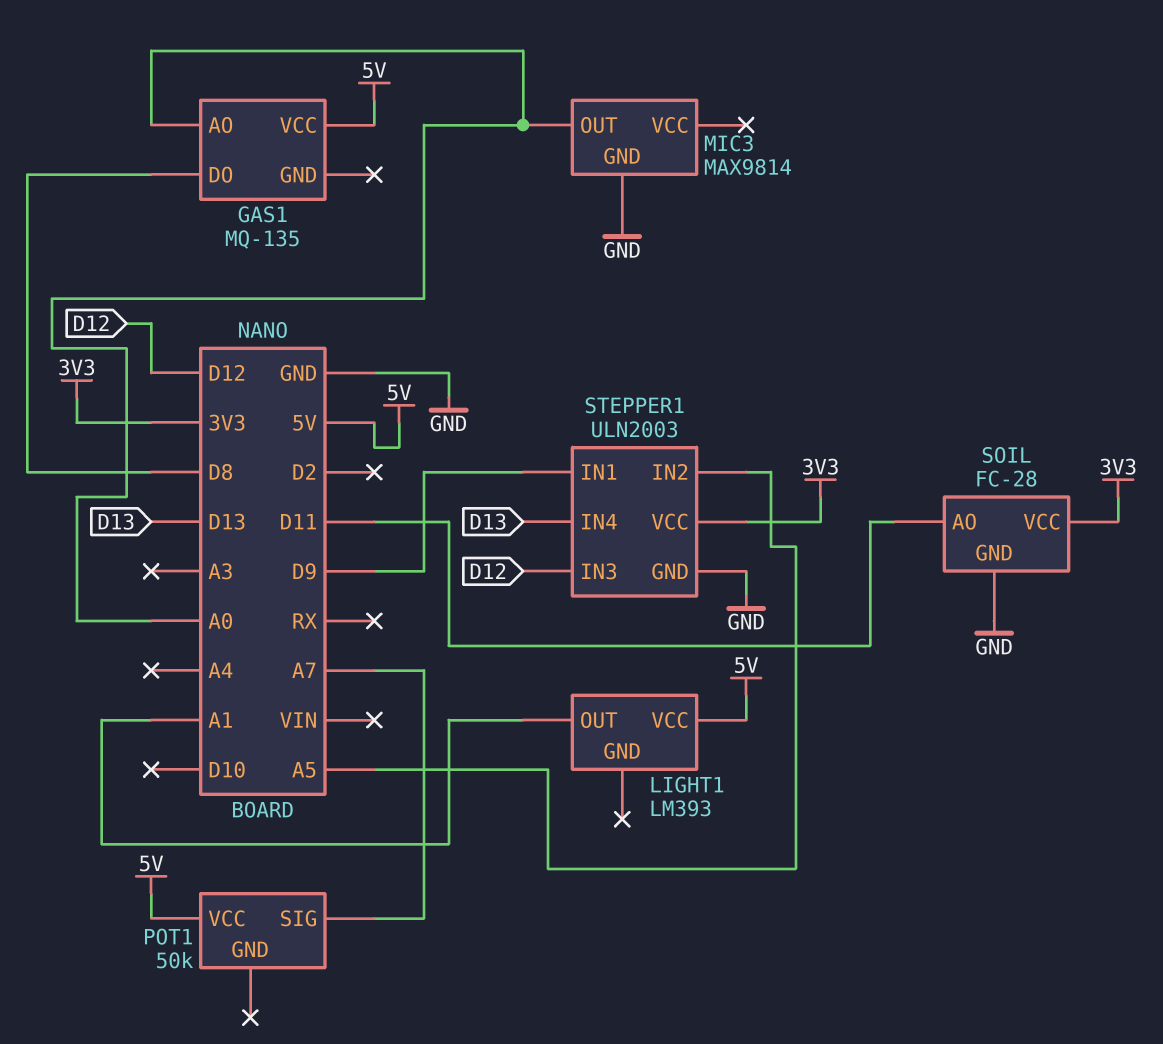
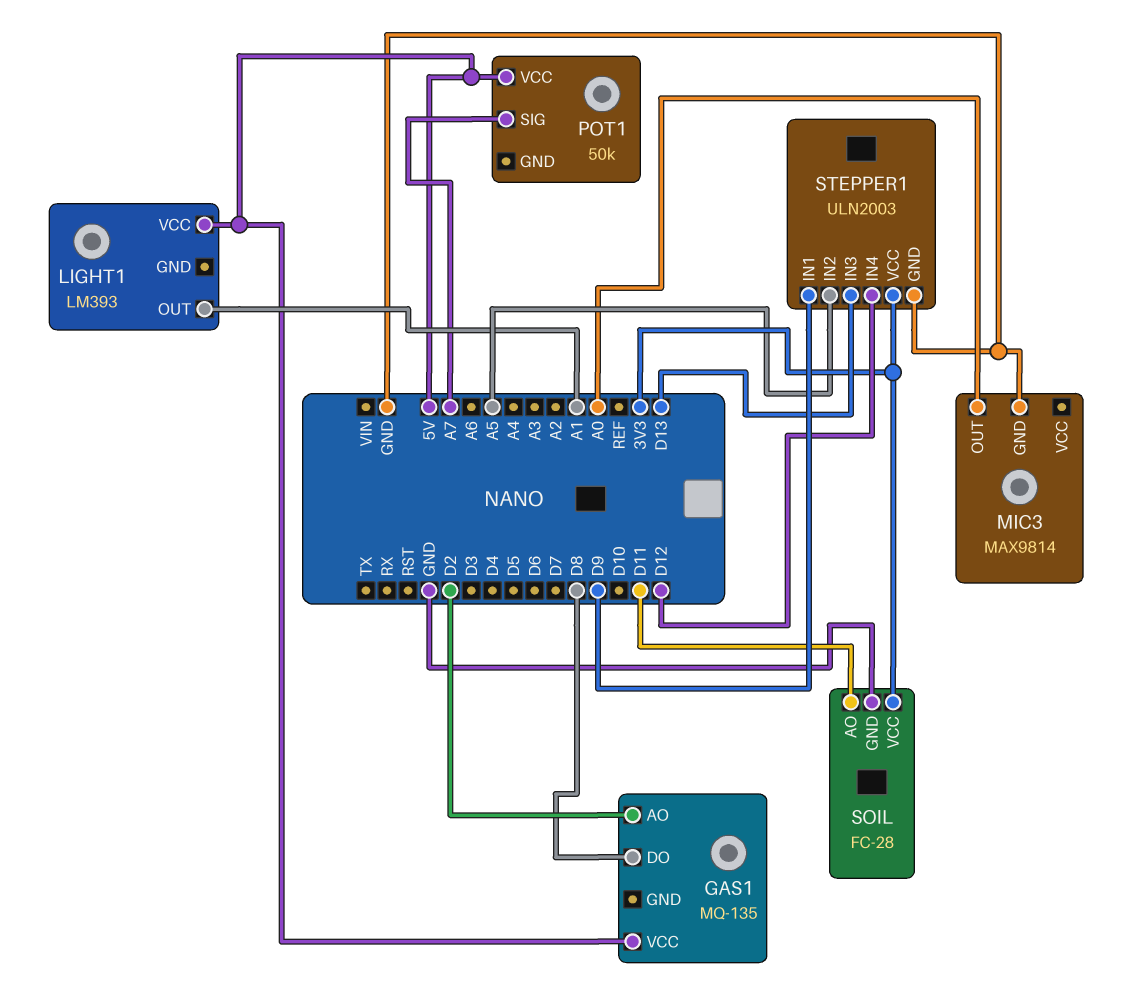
GAS1 pin AO: A0 -> D2
STEPPER1 pin IN3: D12 -> D13
STEPPER1 pin IN4: D13 -> D12

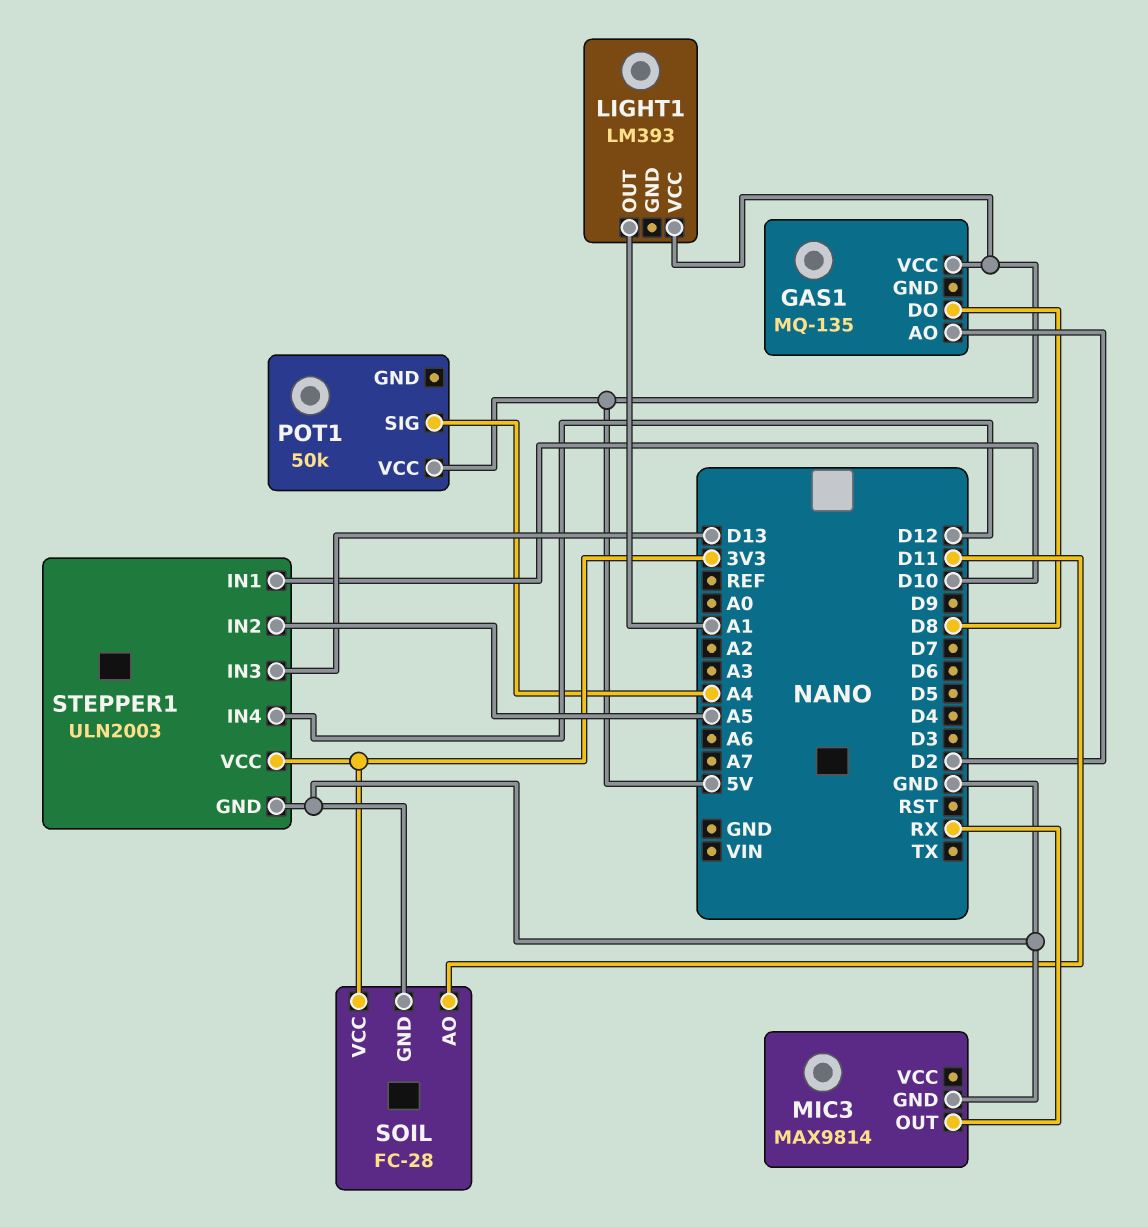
MIC3 pin OUT: A0 -> RX
POT1 pin SIG: A7 -> A4
STEPPER1 pin IN1: D9 -> D10

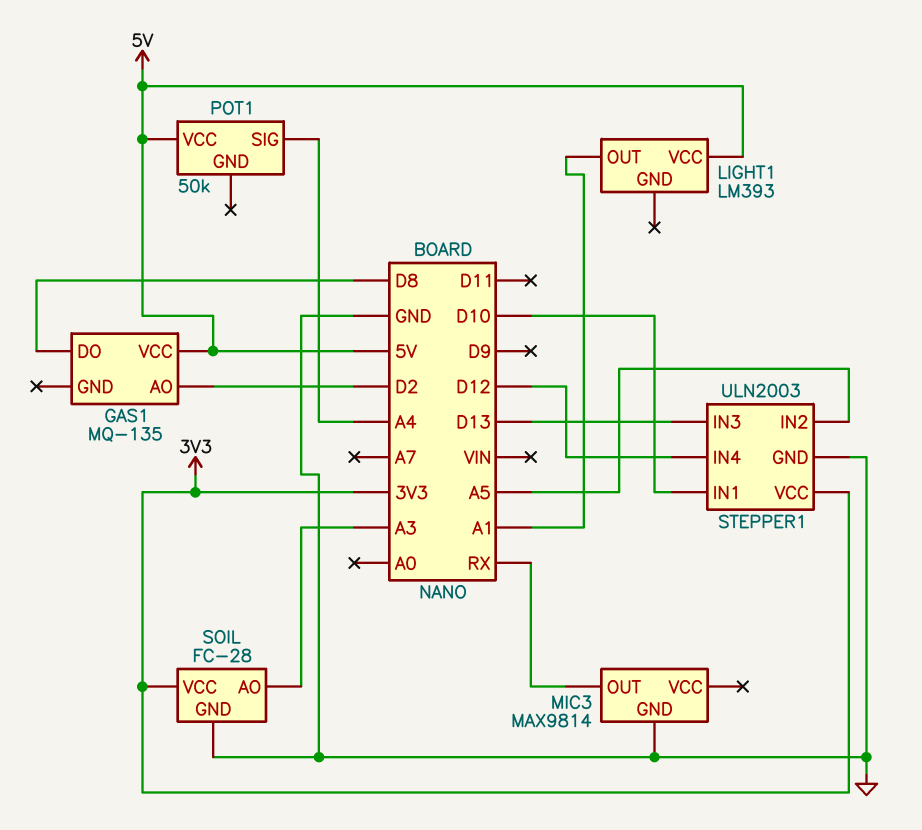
SOIL pin AO: D11 -> A3

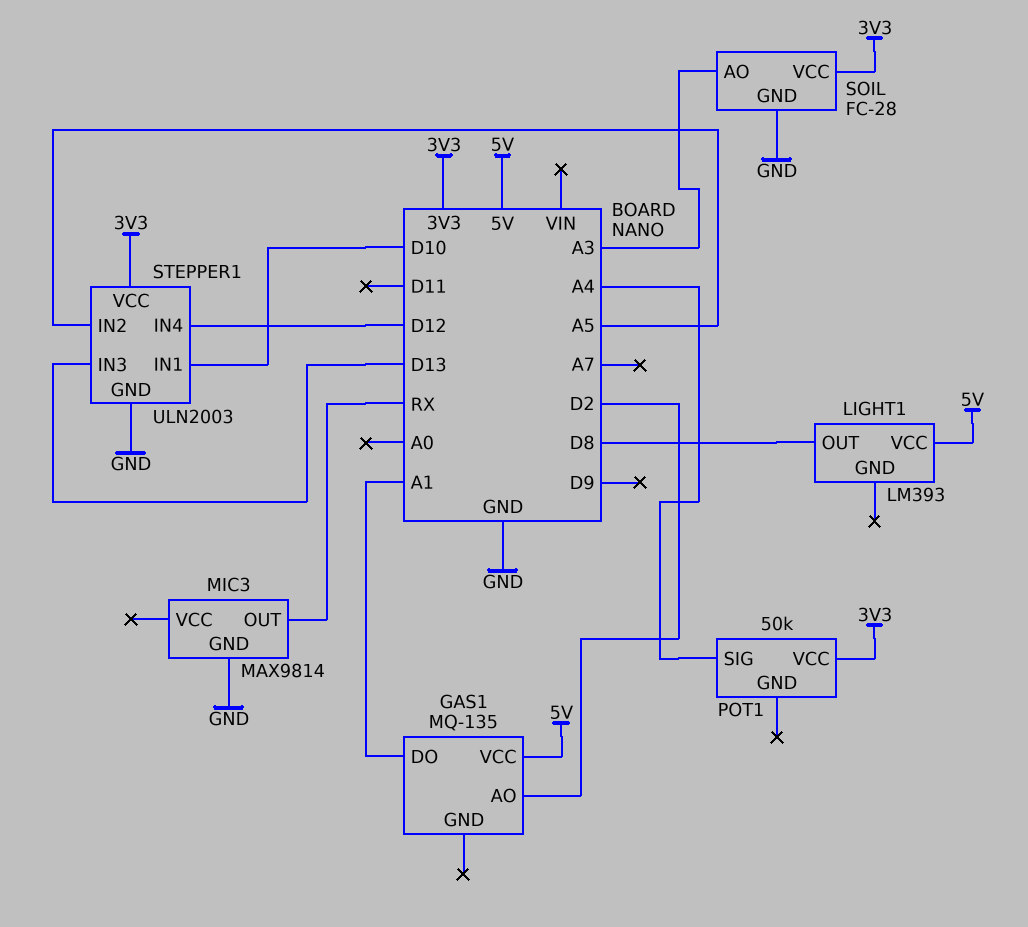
GAS1 pin DO: D8 -> A1
LIGHT1 pin OUT: A1 -> D8
POT1 pin VCC: 5V -> 3V3

